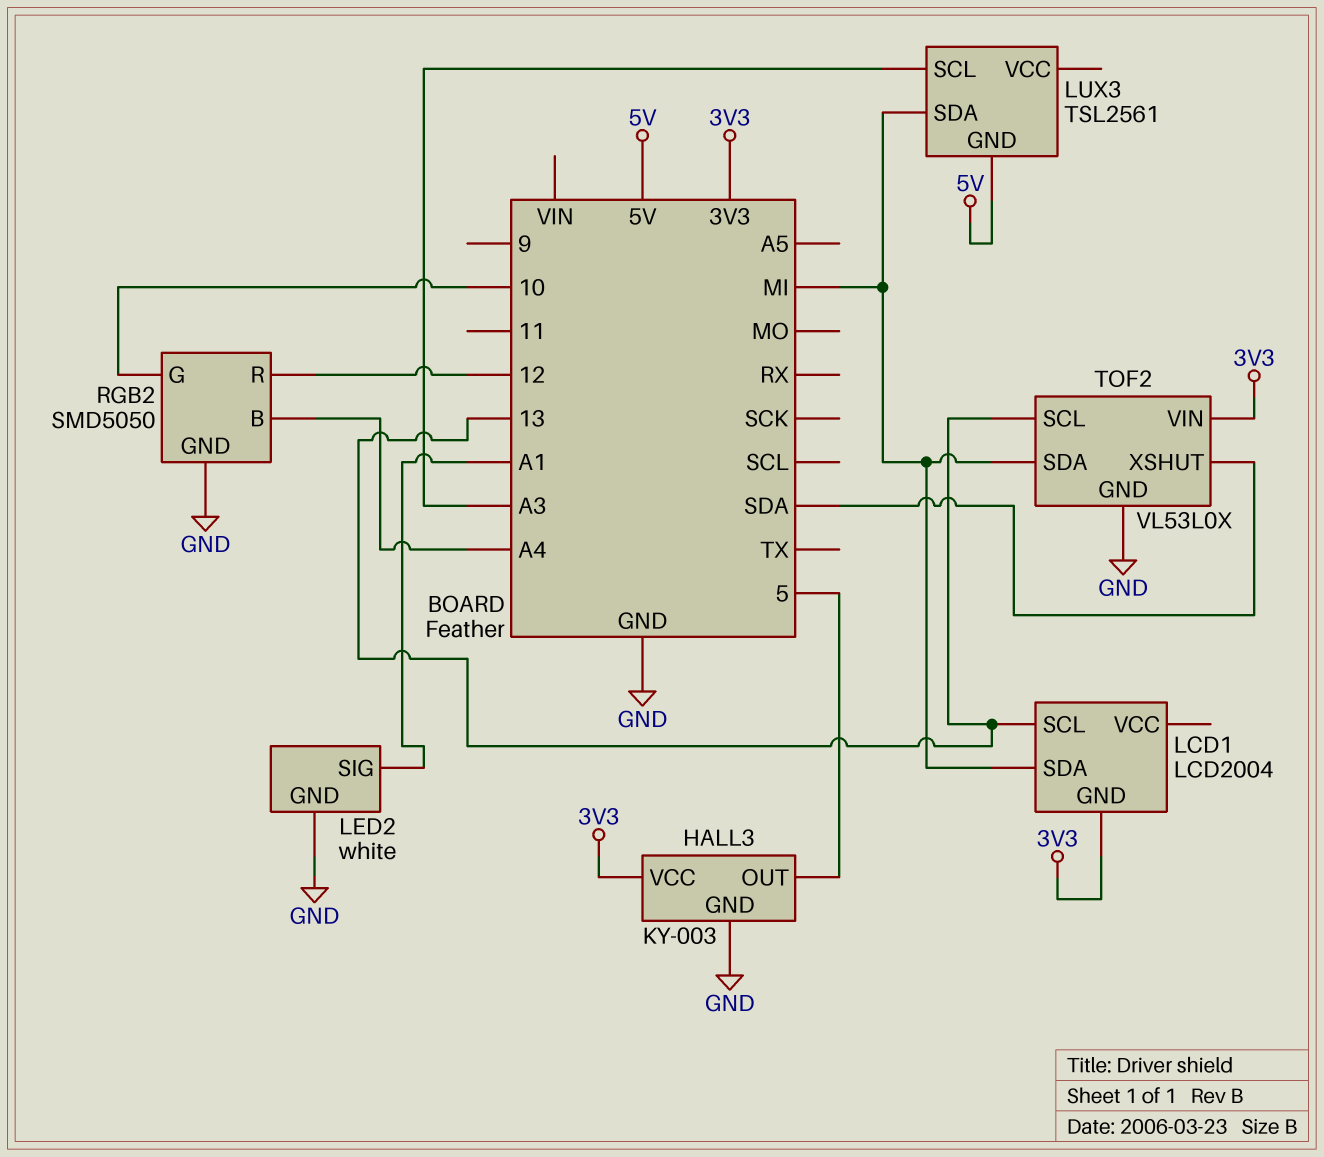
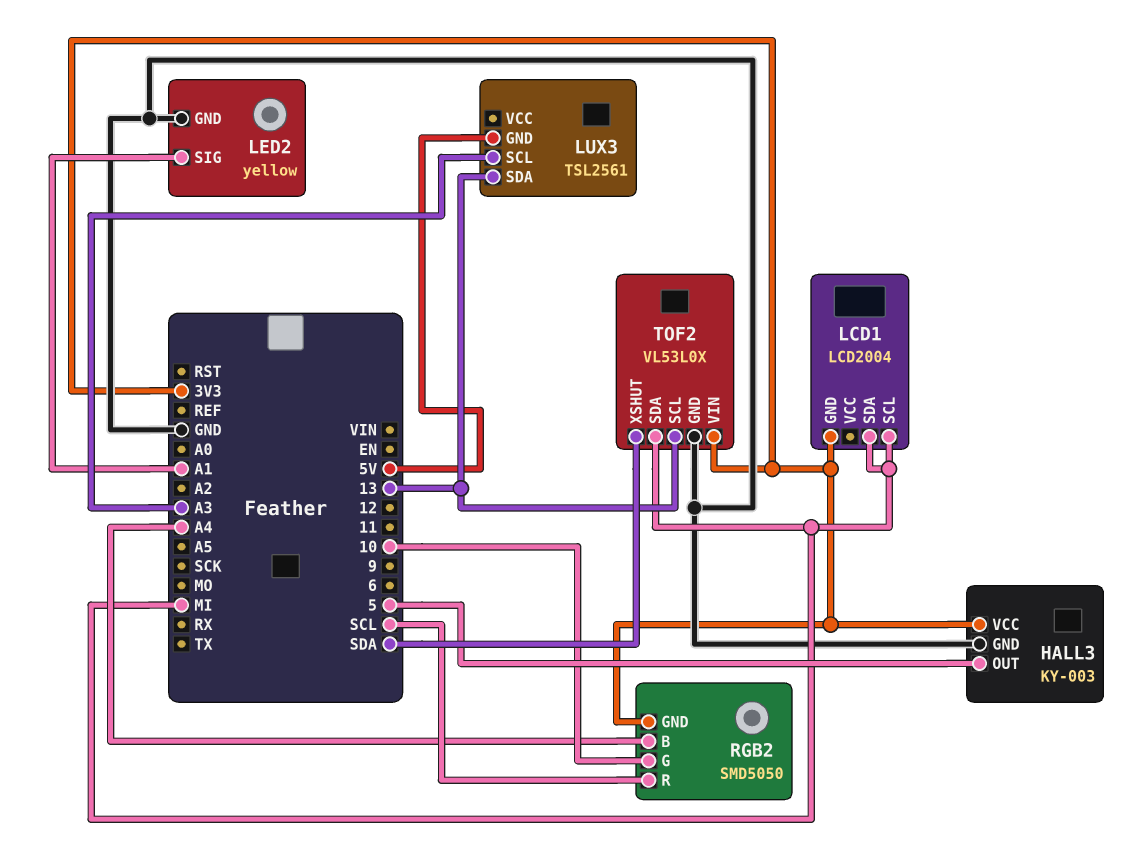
LCD1 pin SCL: 13 -> MI
LED2: white -> yellow
LUX3 pin SDA: MI -> 13
RGB2 pin GND: GND -> 3V3
RGB2 pin R: 12 -> SCL

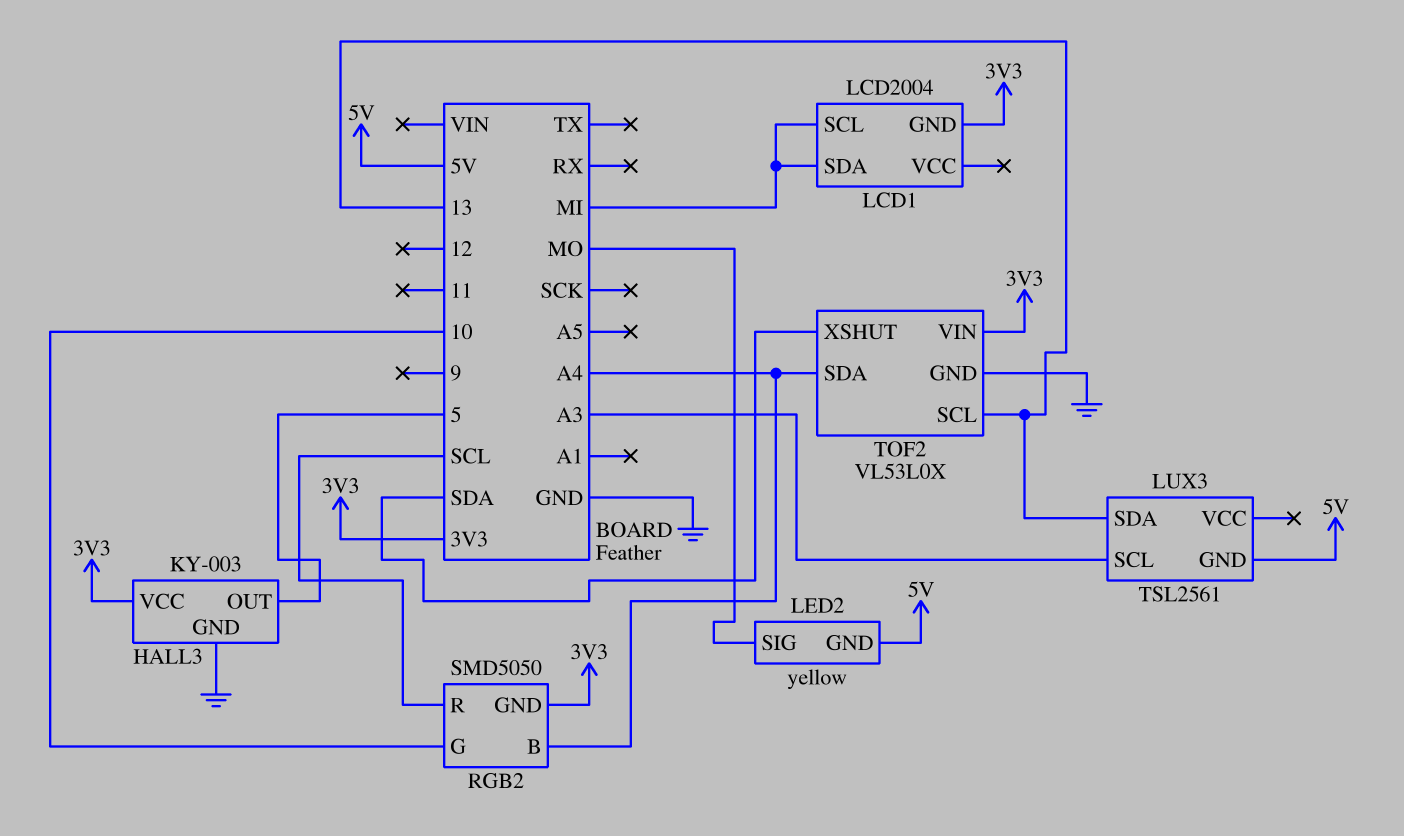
LED2 pin GND: GND -> 5V
LED2 pin SIG: A1 -> MO
TOF2 pin SDA: MI -> A4

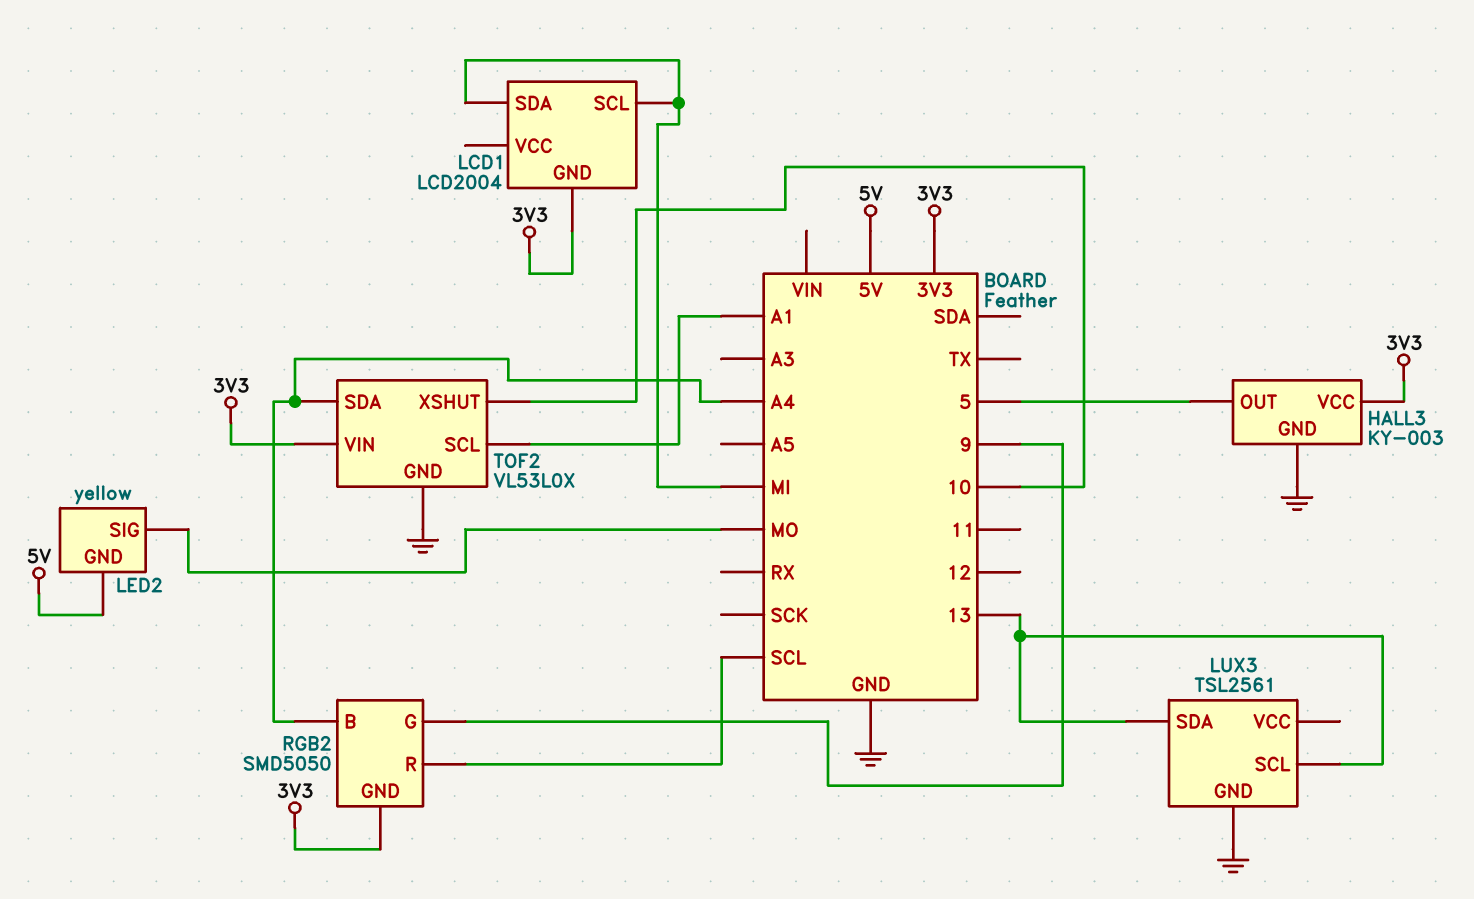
LUX3 pin GND: 5V -> GND
LUX3 pin SCL: A3 -> 13
RGB2 pin G: 10 -> 9
TOF2 pin SCL: 13 -> A1
TOF2 pin XSHUT: SDA -> 10

